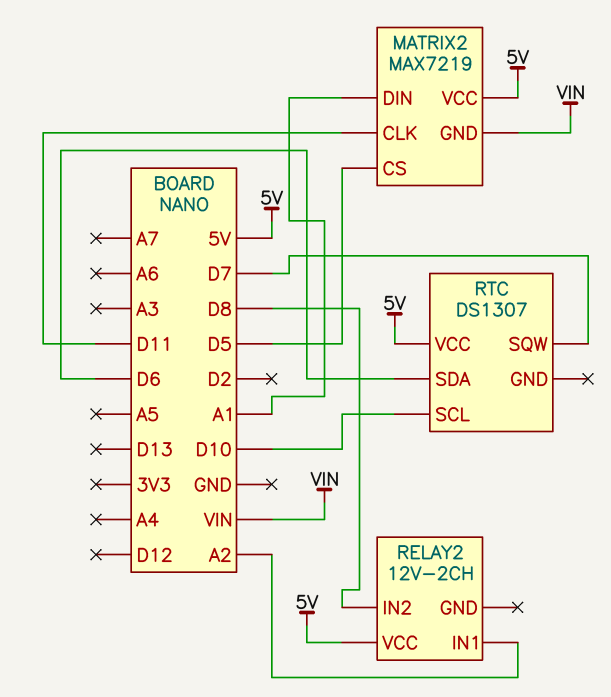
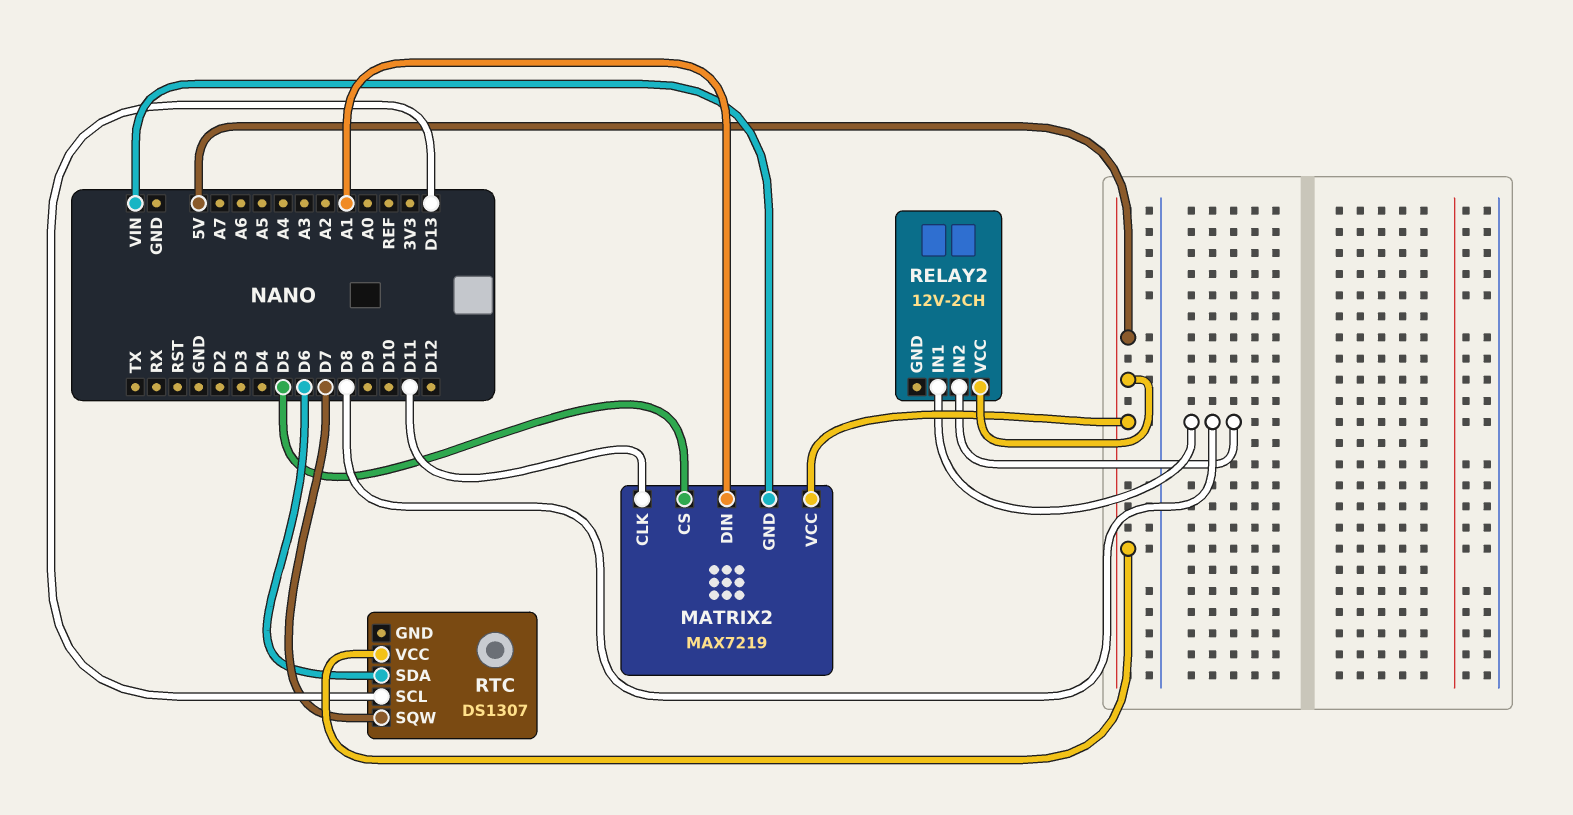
RELAY2 pin IN1: A2 -> D8
RTC pin SCL: D10 -> D13

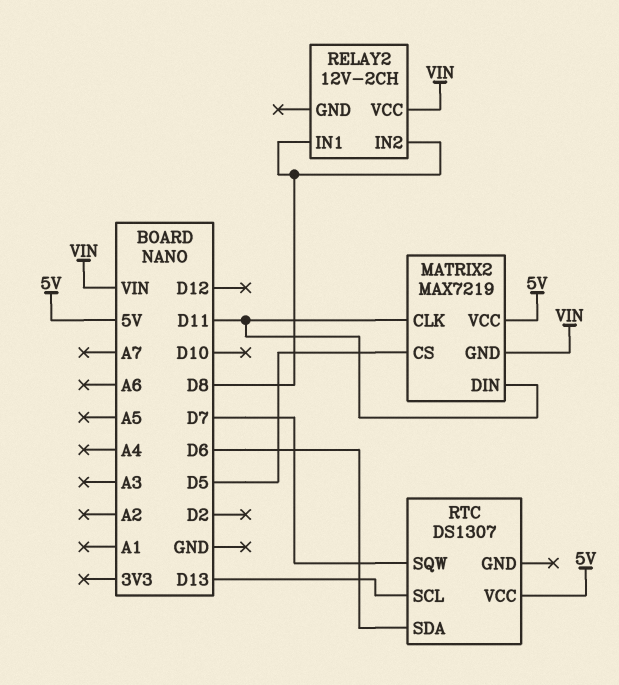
MATRIX2 pin DIN: A1 -> D11
RELAY2 pin VCC: 5V -> VIN

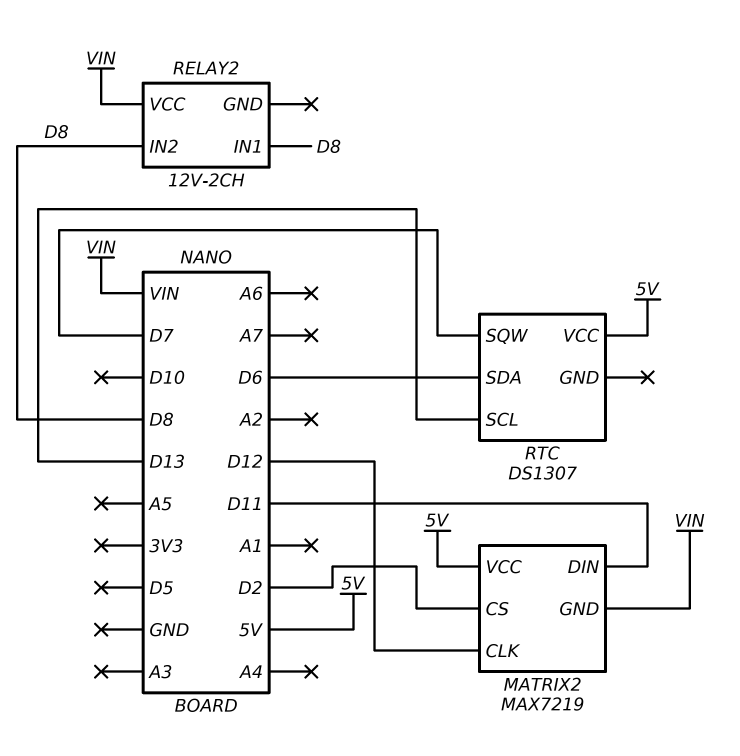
MATRIX2 pin CLK: D11 -> D12
MATRIX2 pin CS: D5 -> D2

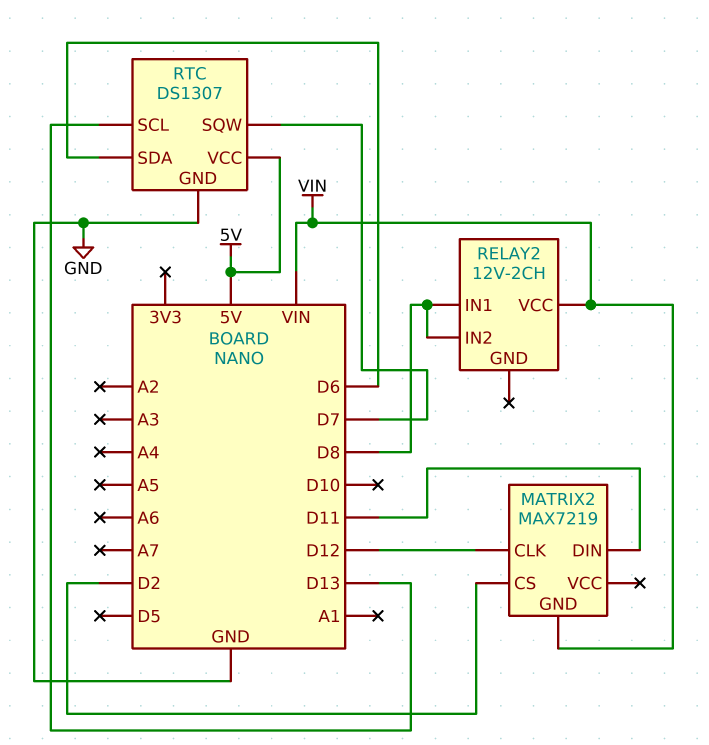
MATRIX2 pin VCC: 5V -> none
RTC pin GND: none -> GND

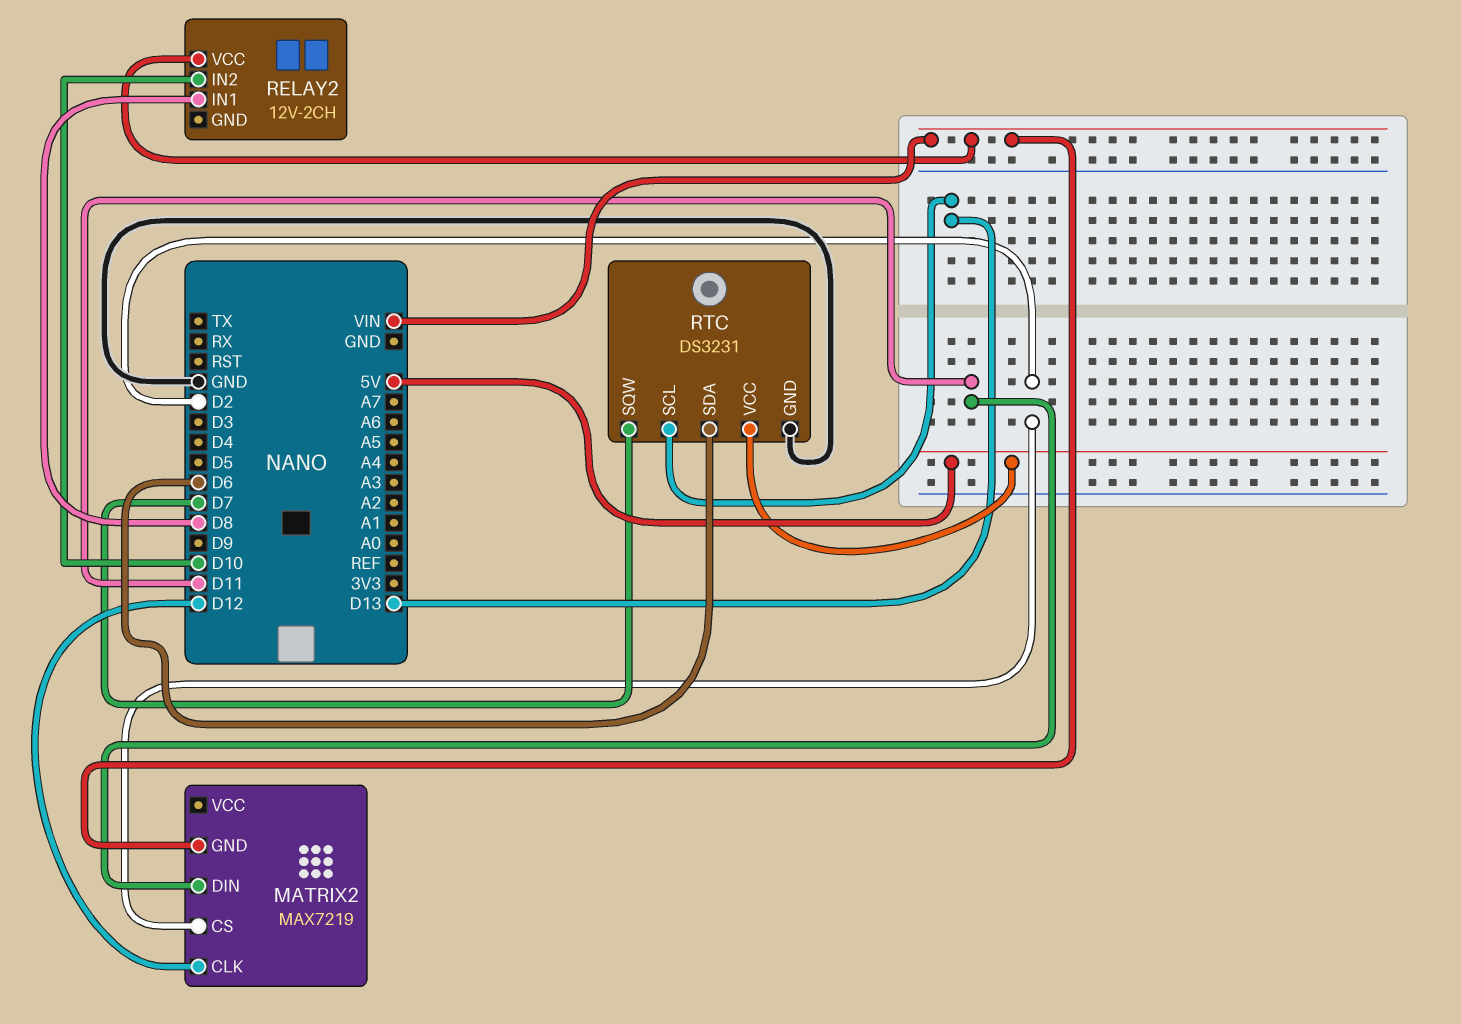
RELAY2 pin IN2: D8 -> D10
RTC: DS1307 -> DS3231

